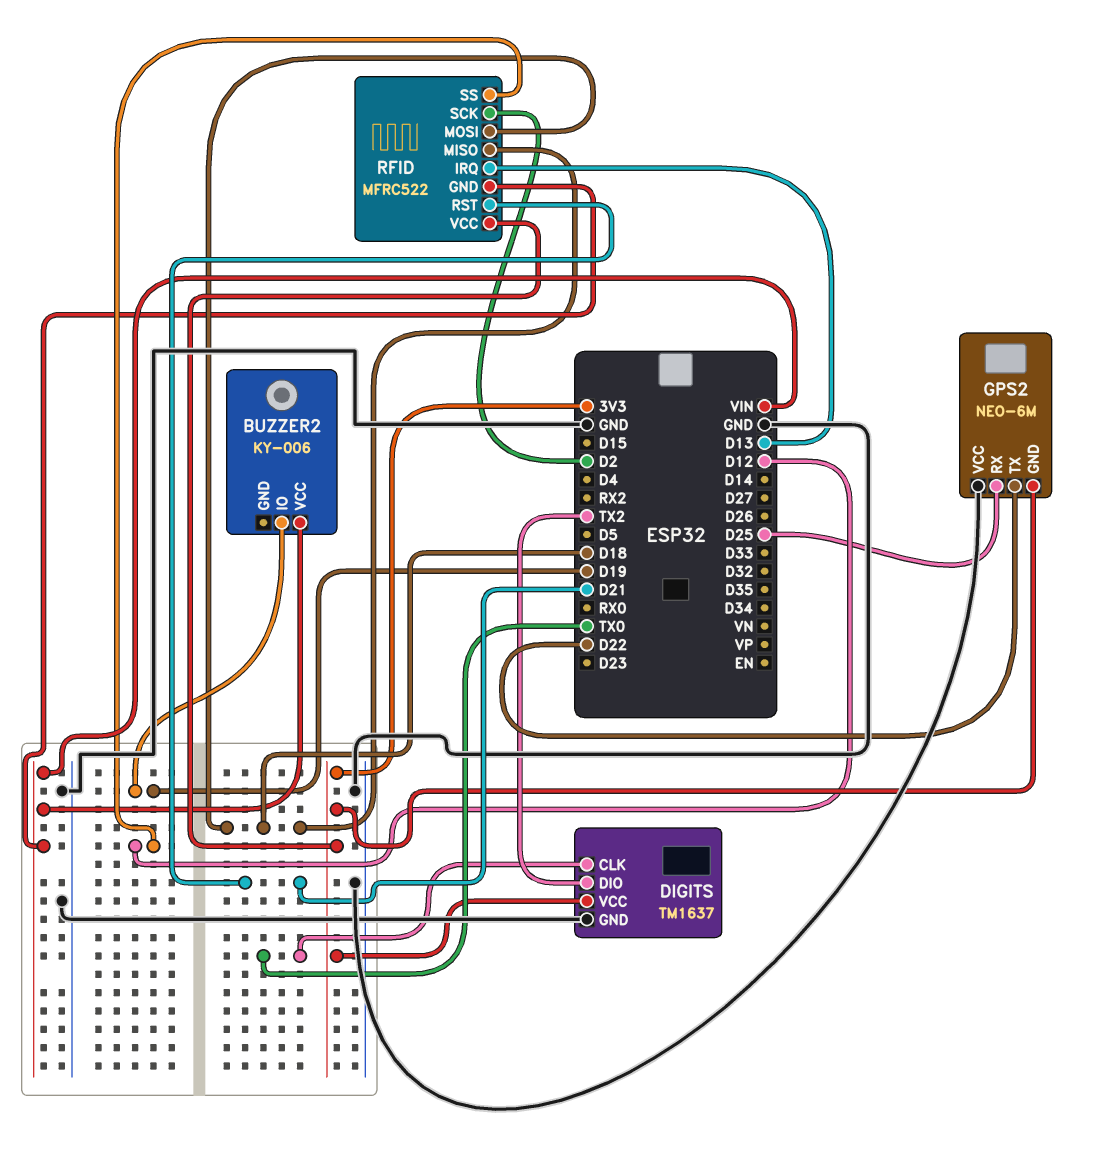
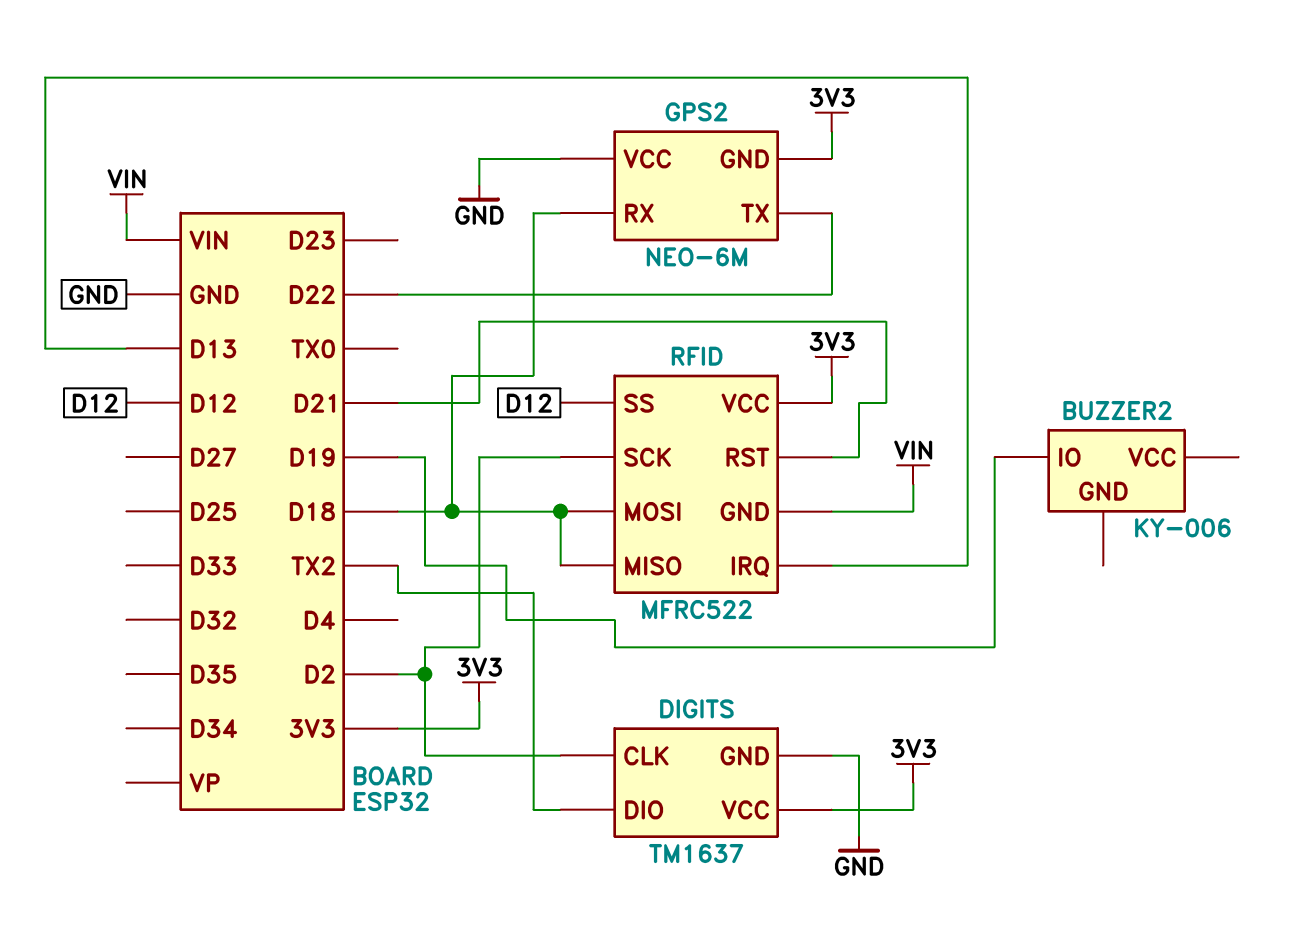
BUZZER2 pin VCC: VIN -> none
DIGITS pin CLK: TX0 -> D2
GPS2 pin RX: D25 -> D18

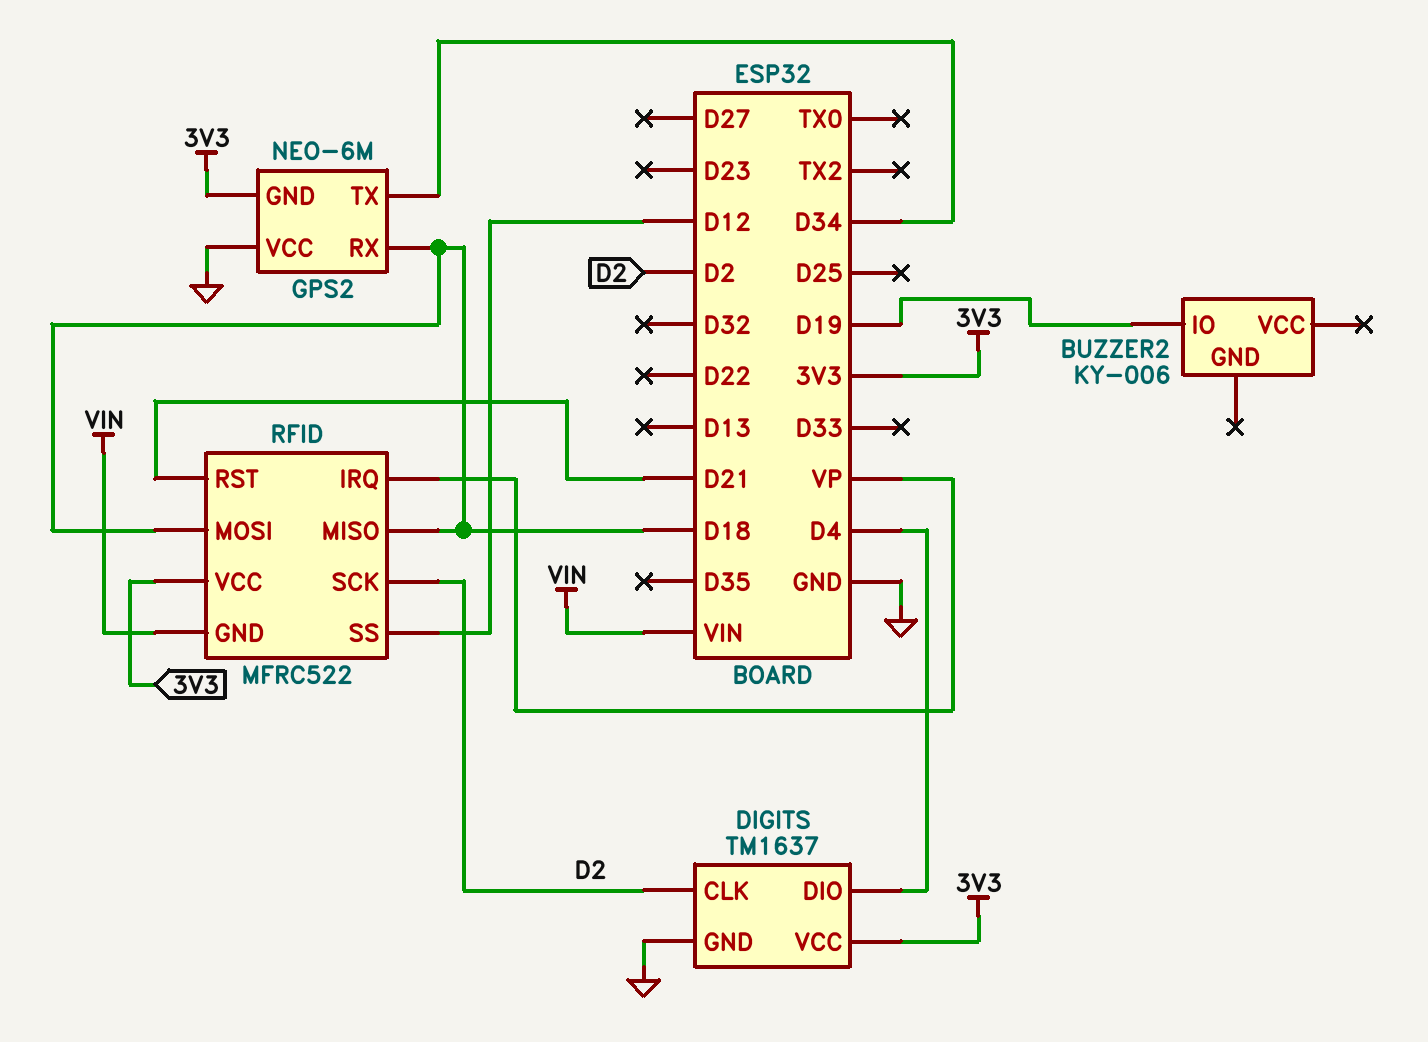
DIGITS pin DIO: TX2 -> D4
GPS2 pin TX: D22 -> D34
RFID pin IRQ: D13 -> VP

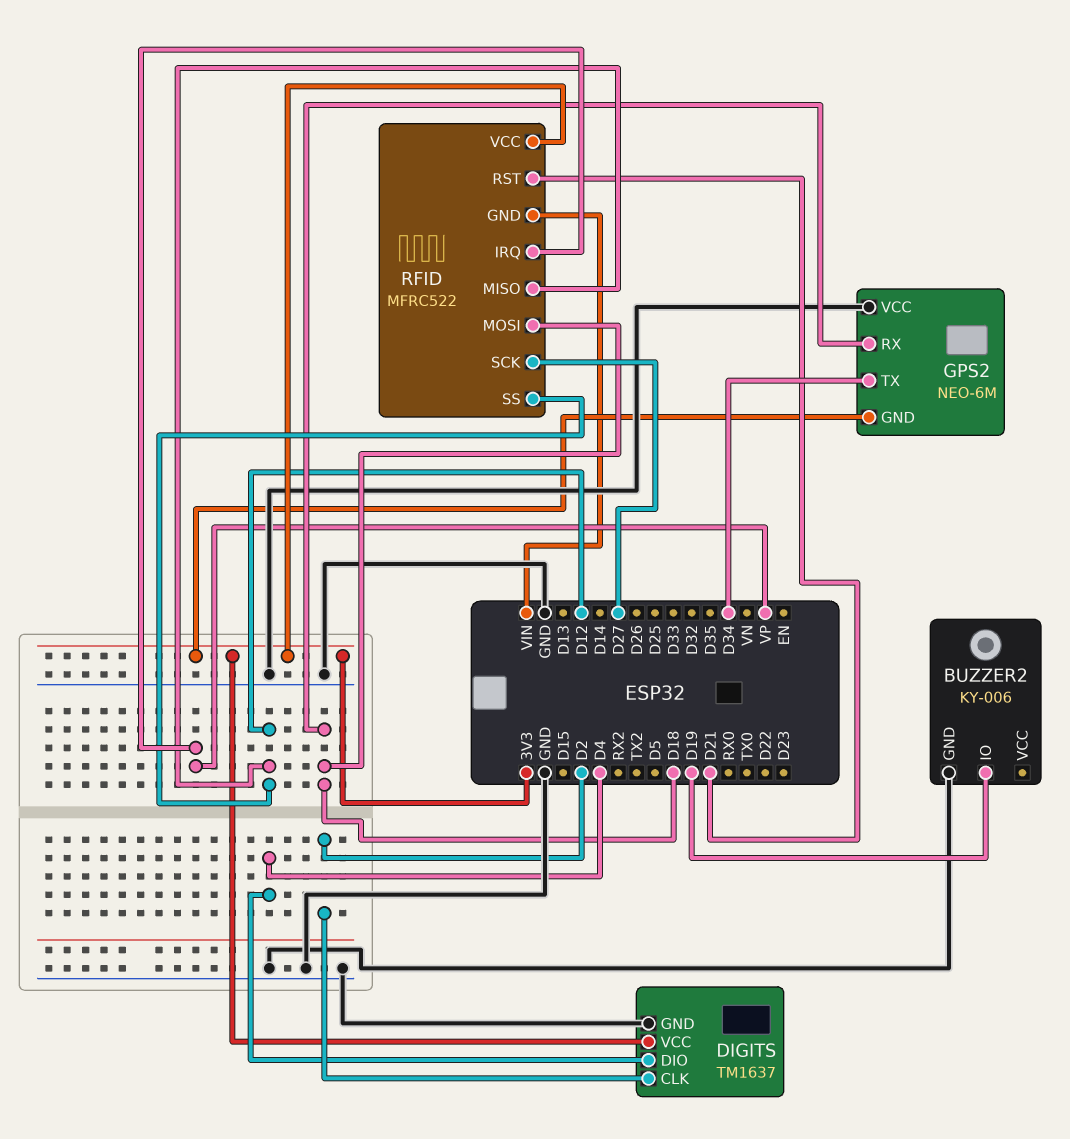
BUZZER2 pin GND: none -> GND
RFID pin MISO: D18 -> D12
RFID pin SCK: D2 -> D27

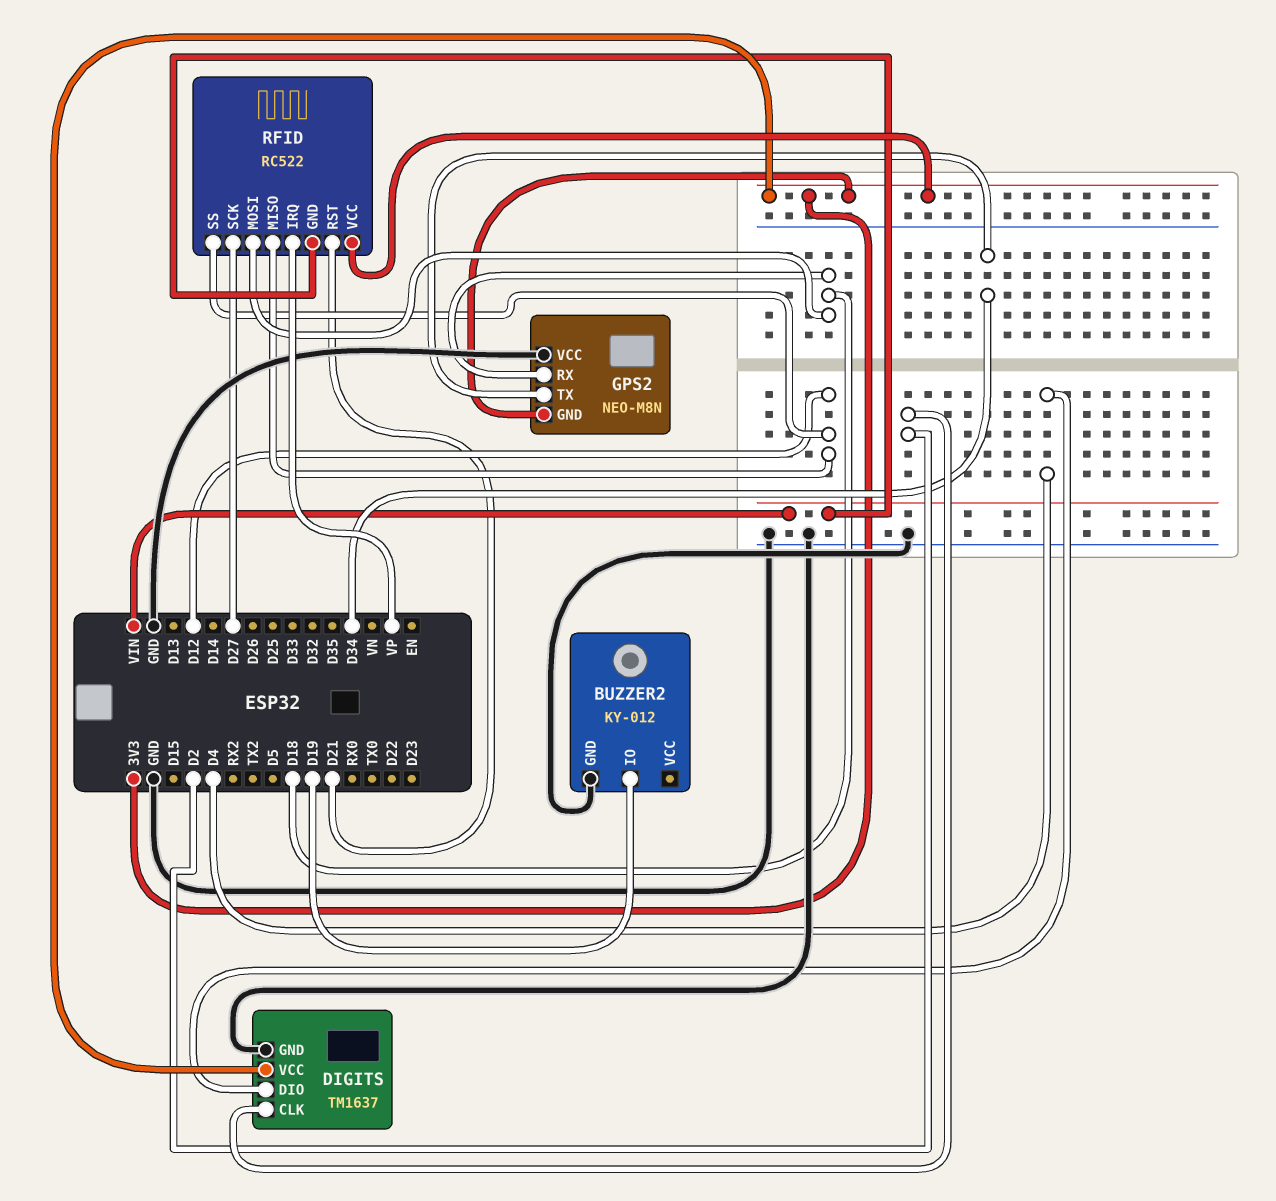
BUZZER2: KY-006 -> KY-012
GPS2: NEO-6M -> NEO-M8N
RFID: MFRC522 -> RC522

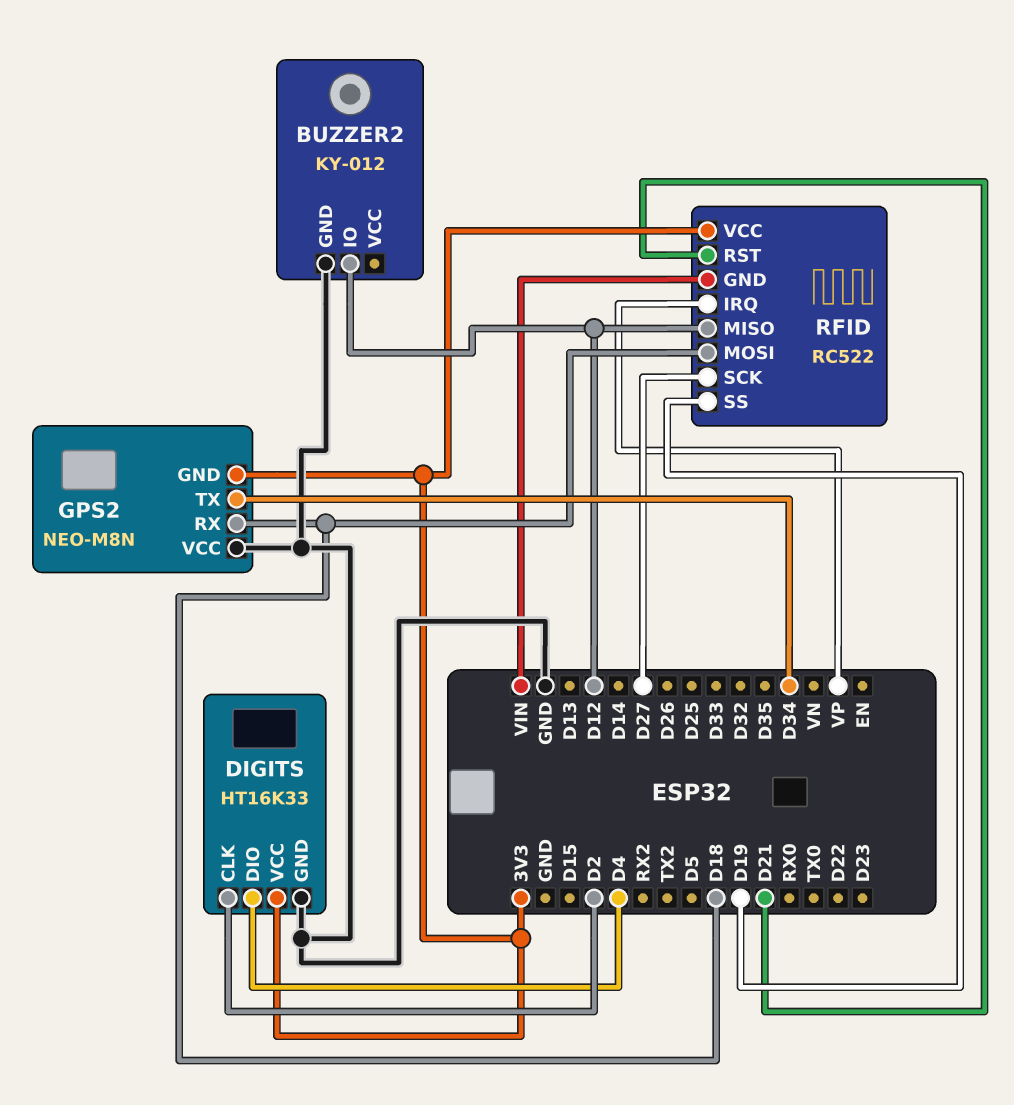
BUZZER2 pin IO: D19 -> D12
DIGITS: TM1637 -> HT16K33
RFID pin SS: D12 -> D19

